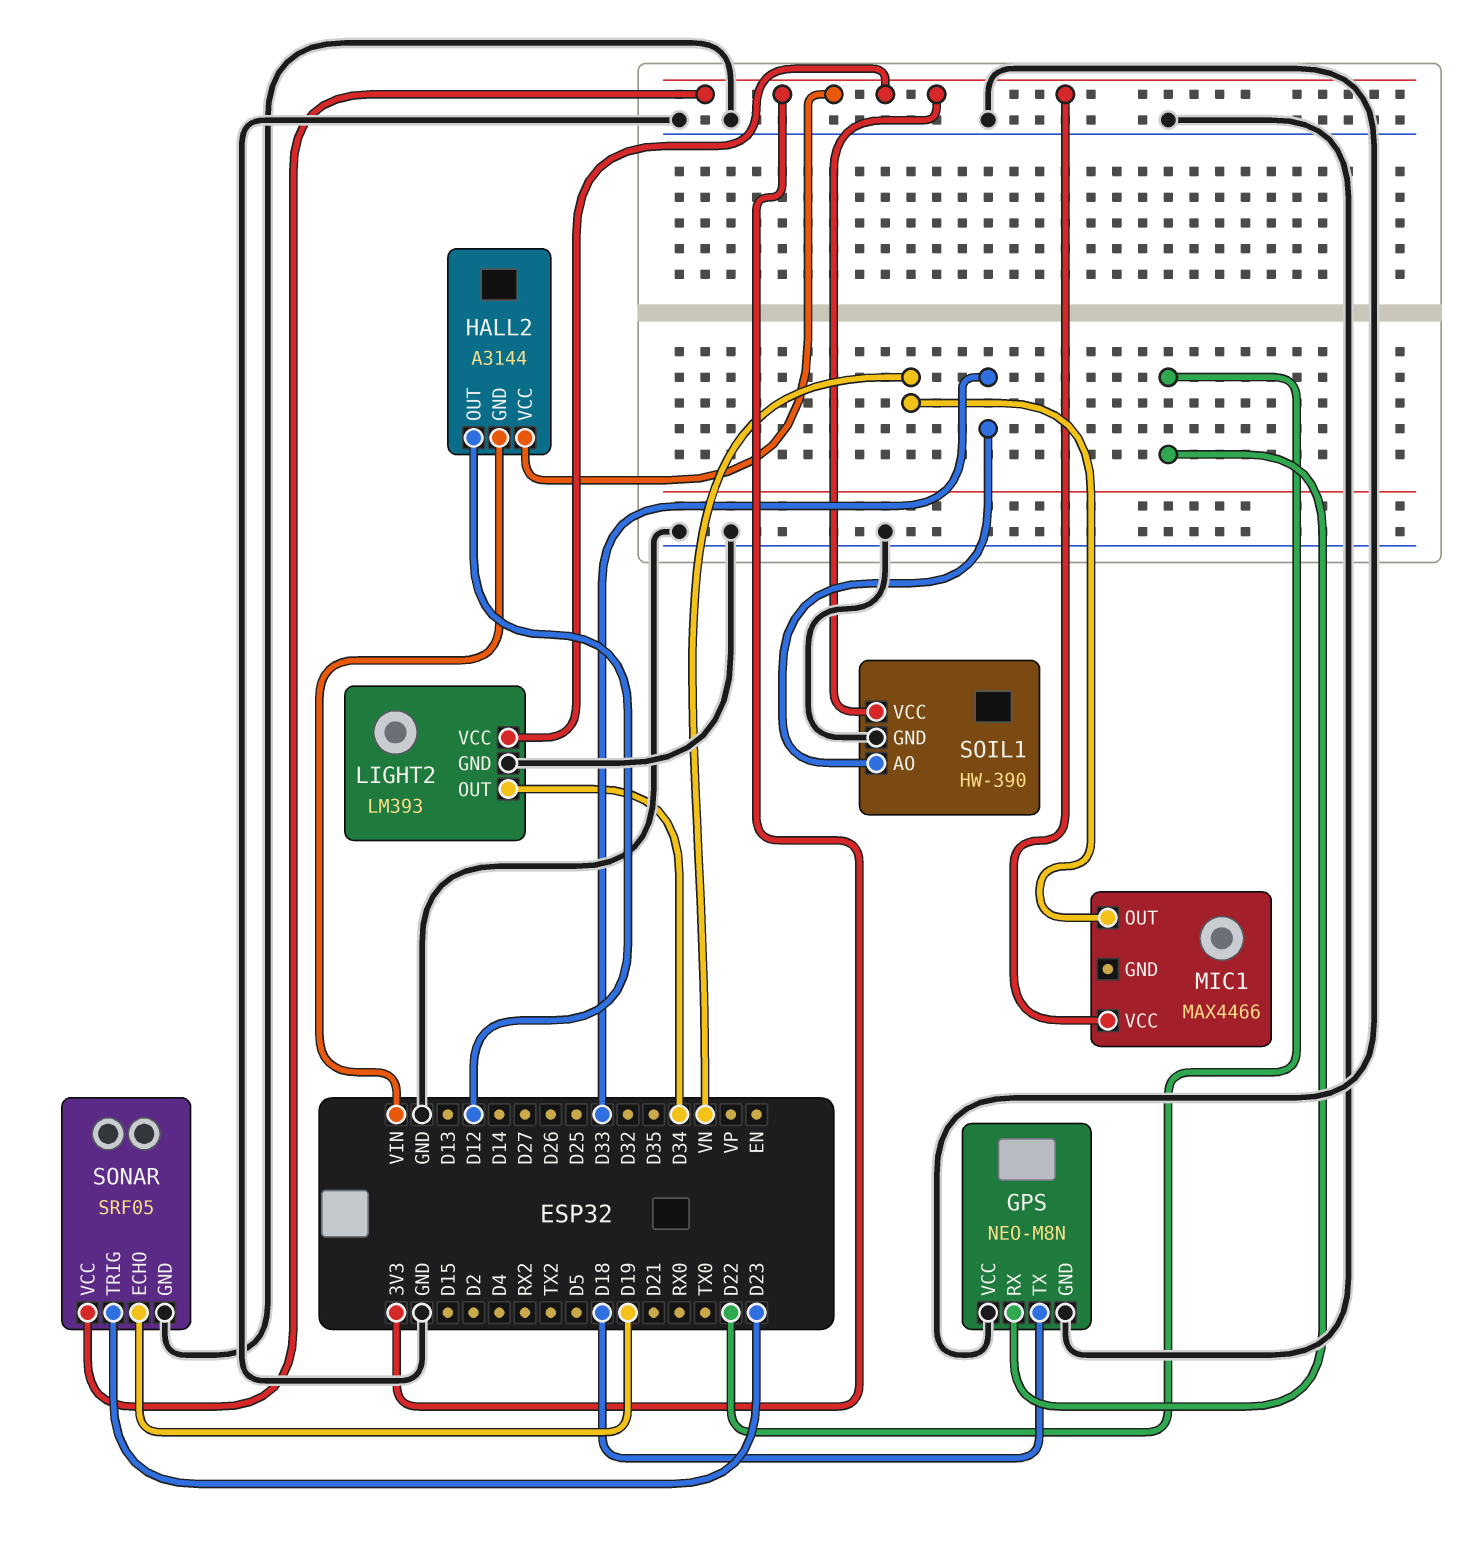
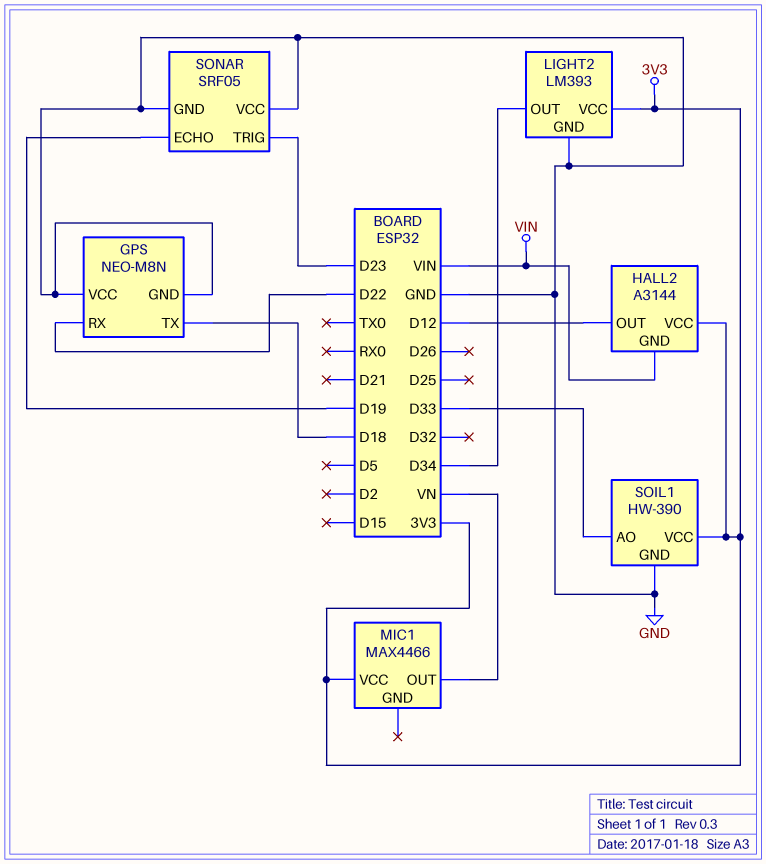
SONAR pin VCC: 3V3 -> GND

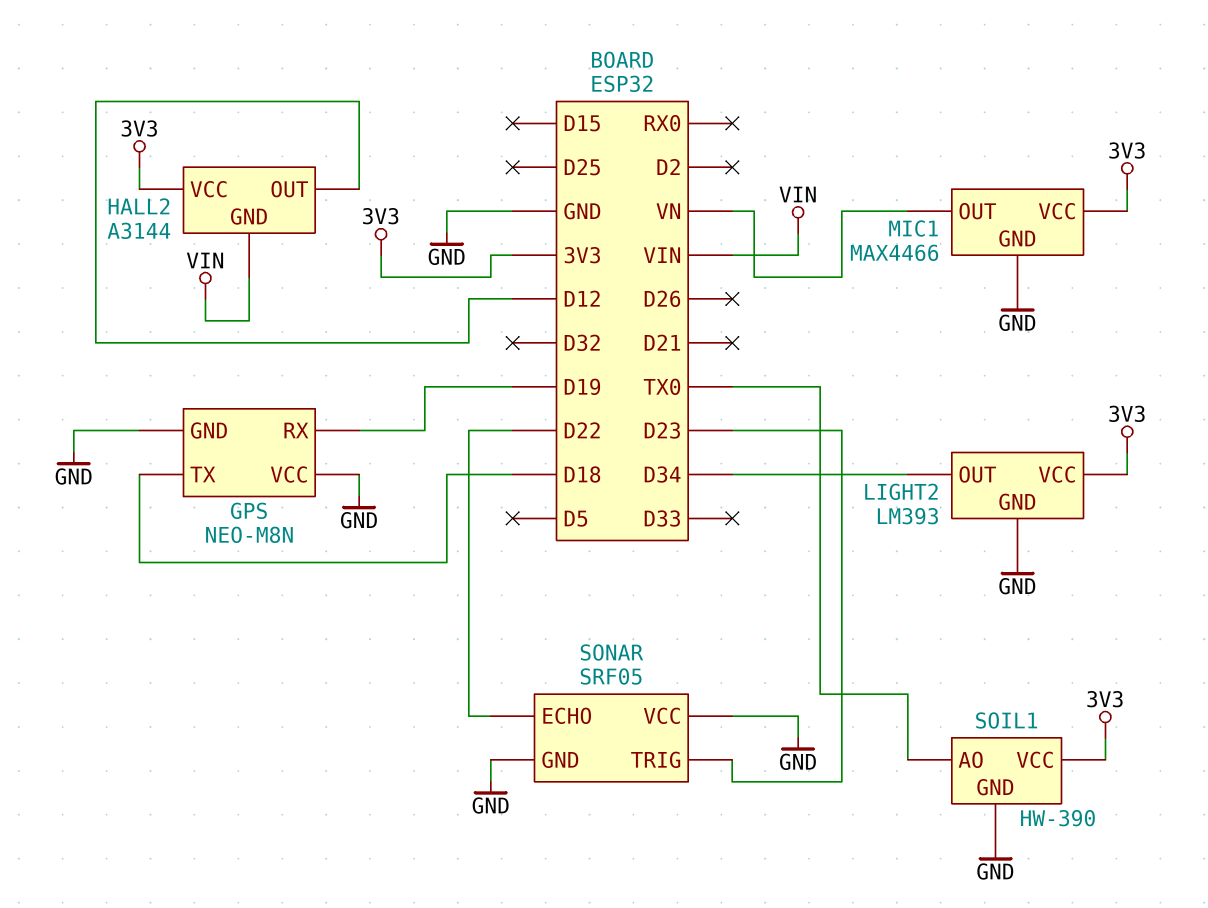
GPS pin RX: D22 -> D19
MIC1 pin GND: none -> GND
SOIL1 pin AO: D33 -> TX0
SONAR pin ECHO: D19 -> D22

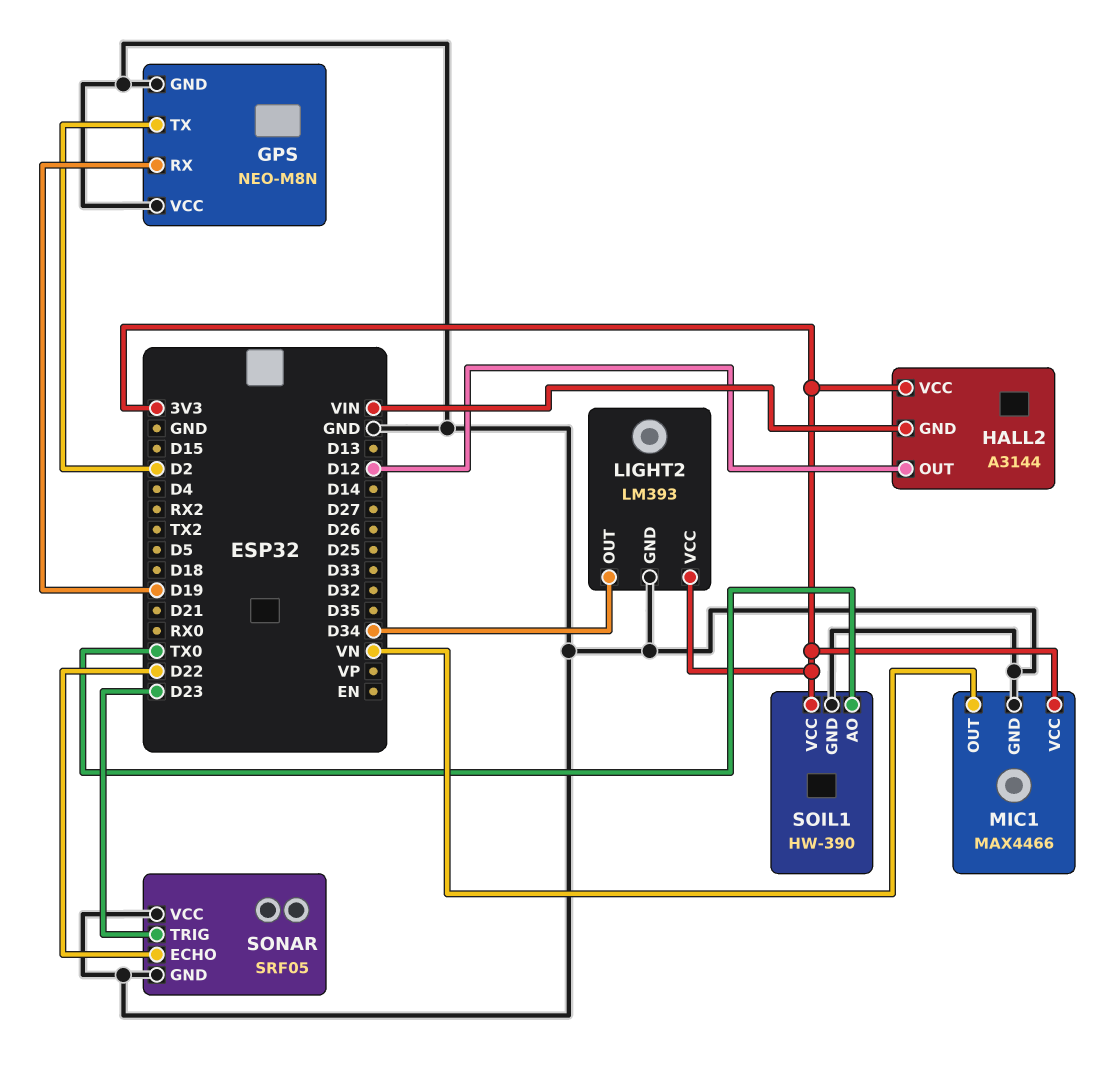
GPS pin TX: D18 -> D2

